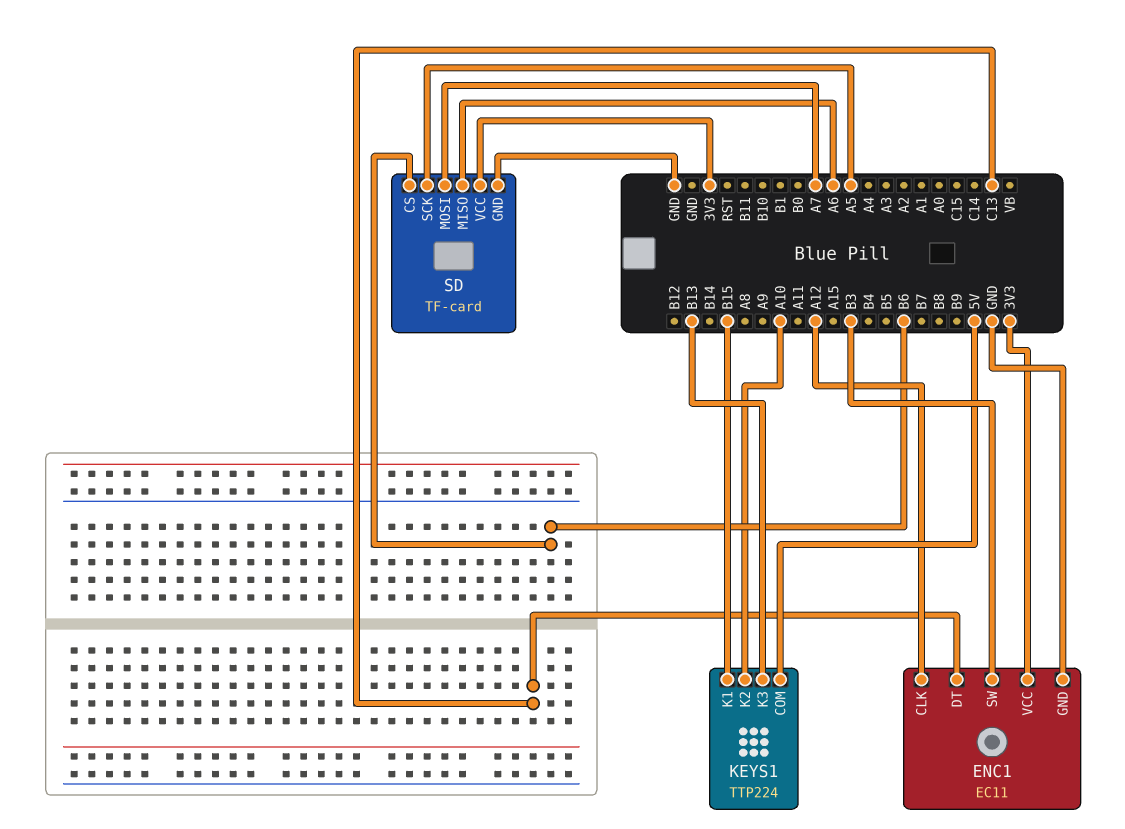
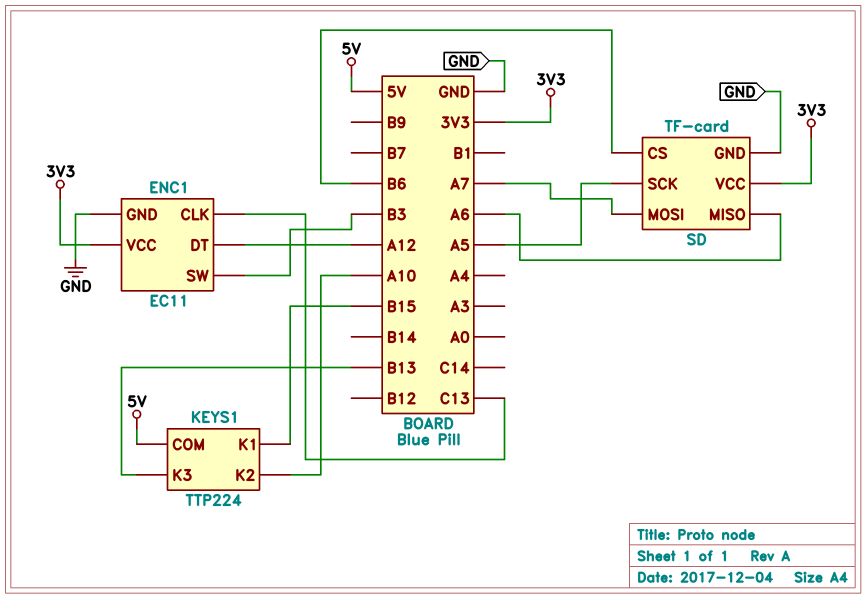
ENC1 pin CLK: A12 -> C13
ENC1 pin DT: C13 -> A12

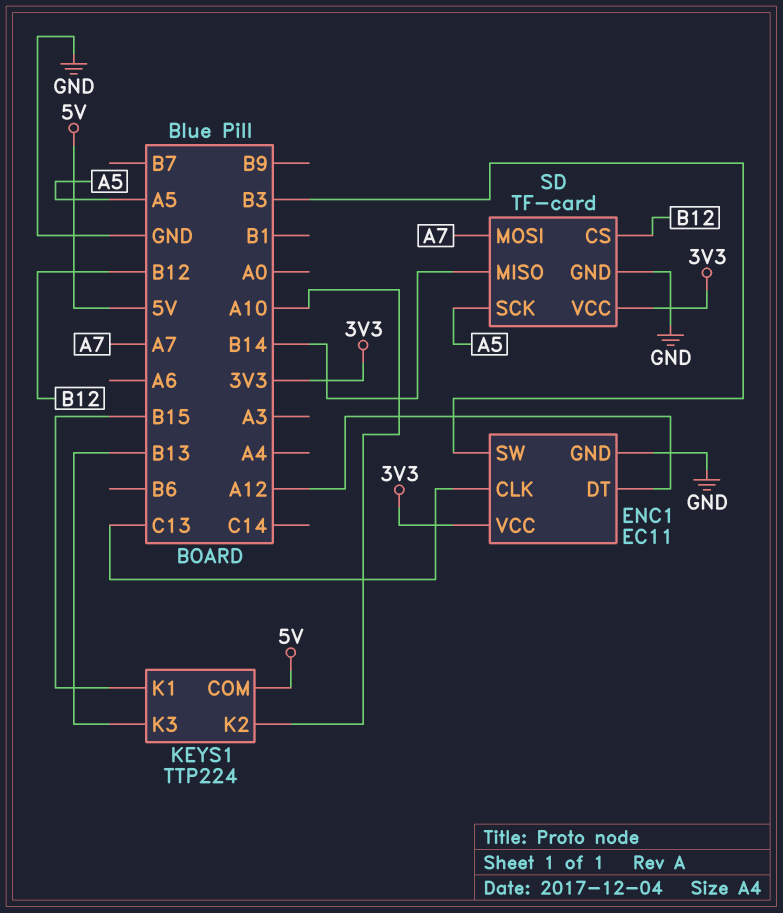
SD pin CS: B6 -> B12
SD pin MISO: A6 -> B14

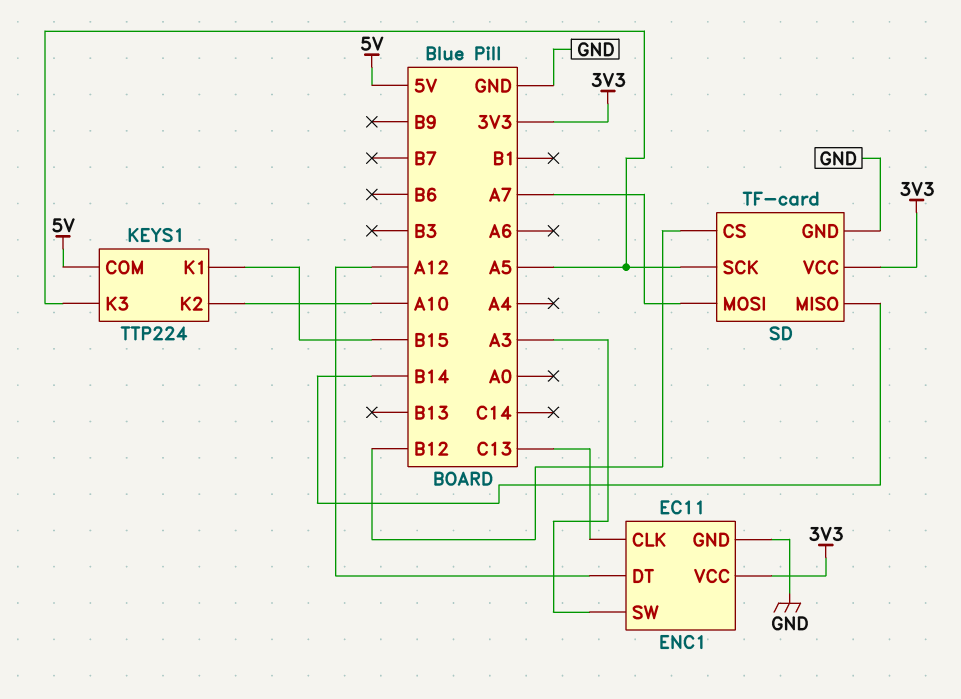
ENC1 pin SW: B3 -> A3
KEYS1 pin K3: B13 -> A5

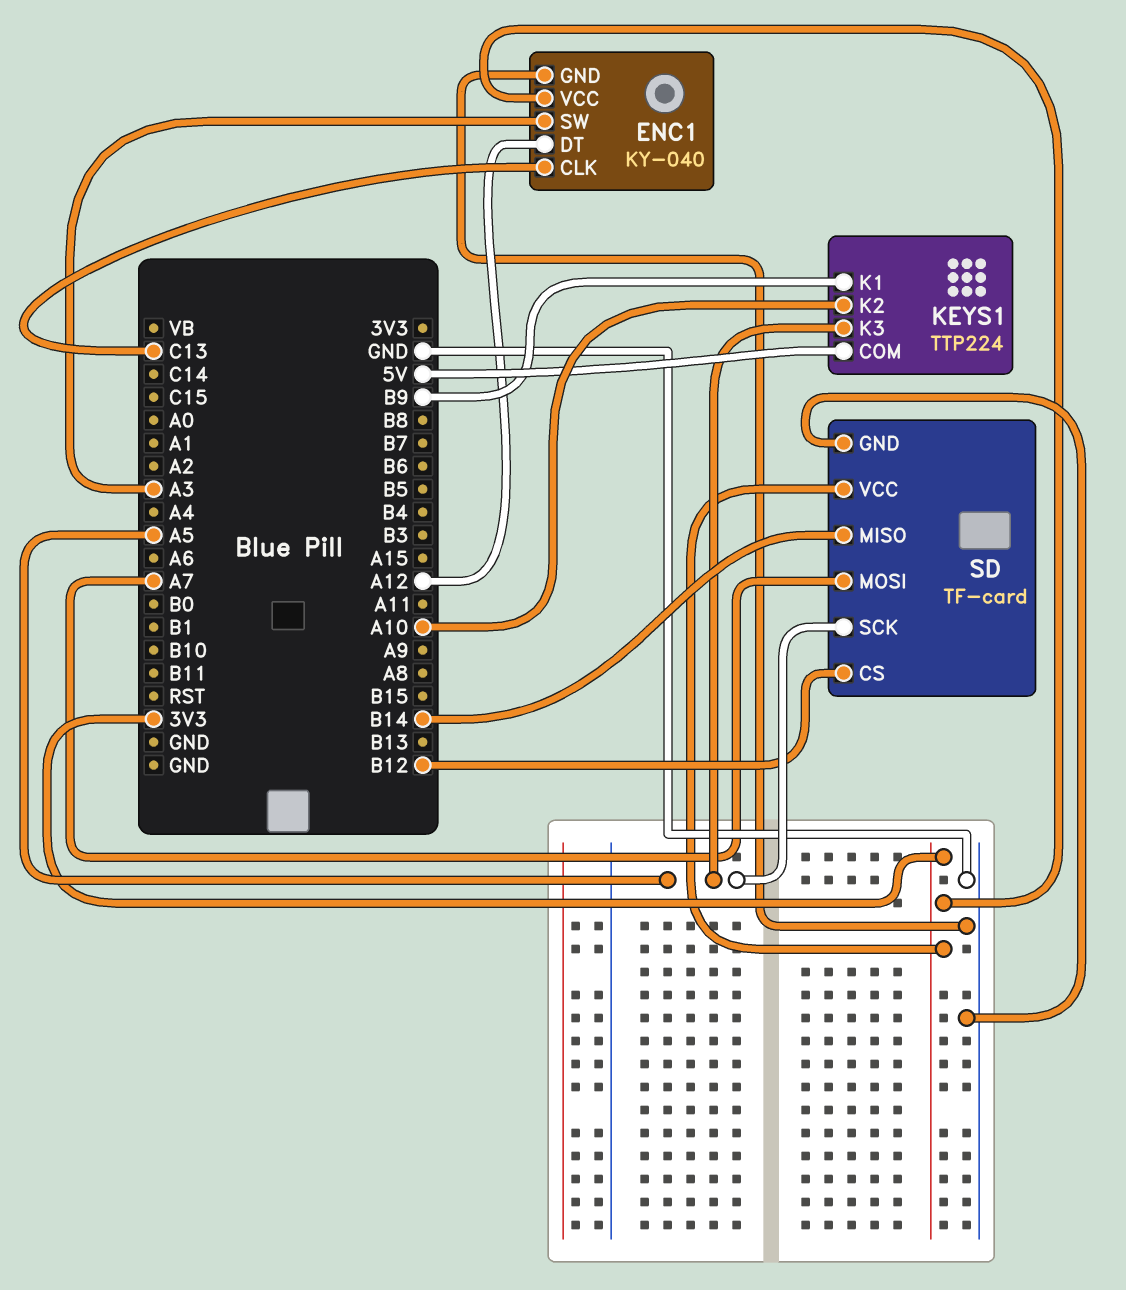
ENC1: EC11 -> KY-040
KEYS1 pin K1: B15 -> B9

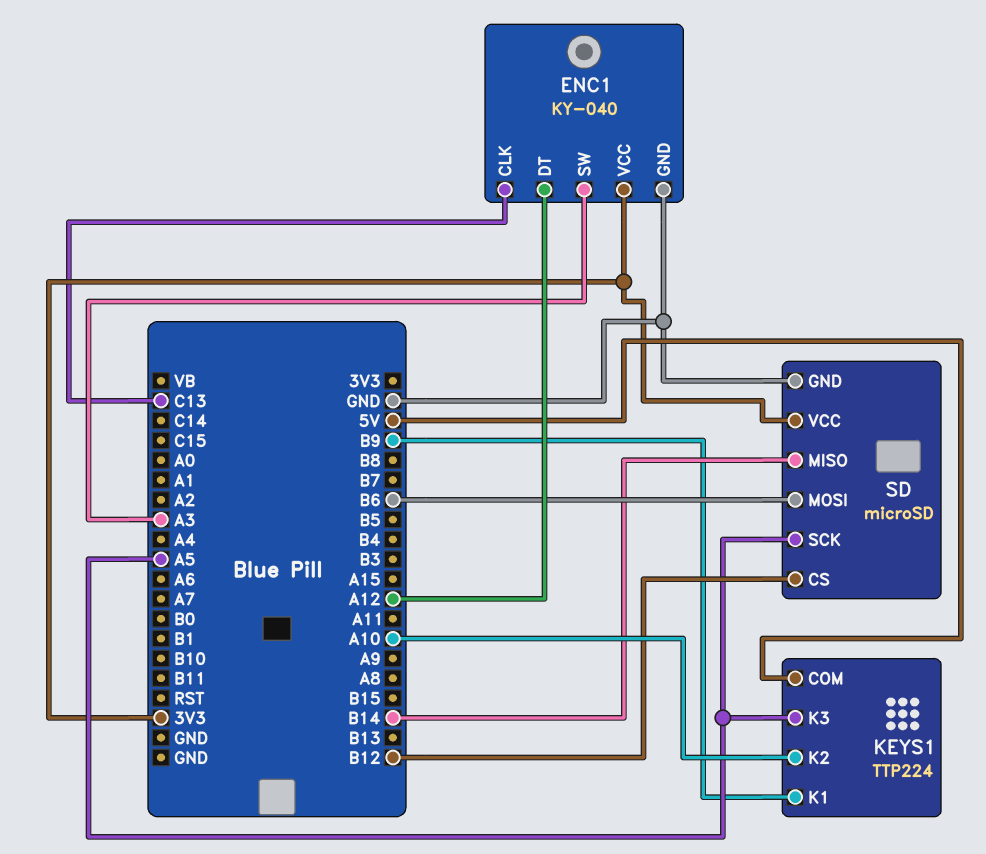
SD: TF-card -> microSD
SD pin MOSI: A7 -> B6

